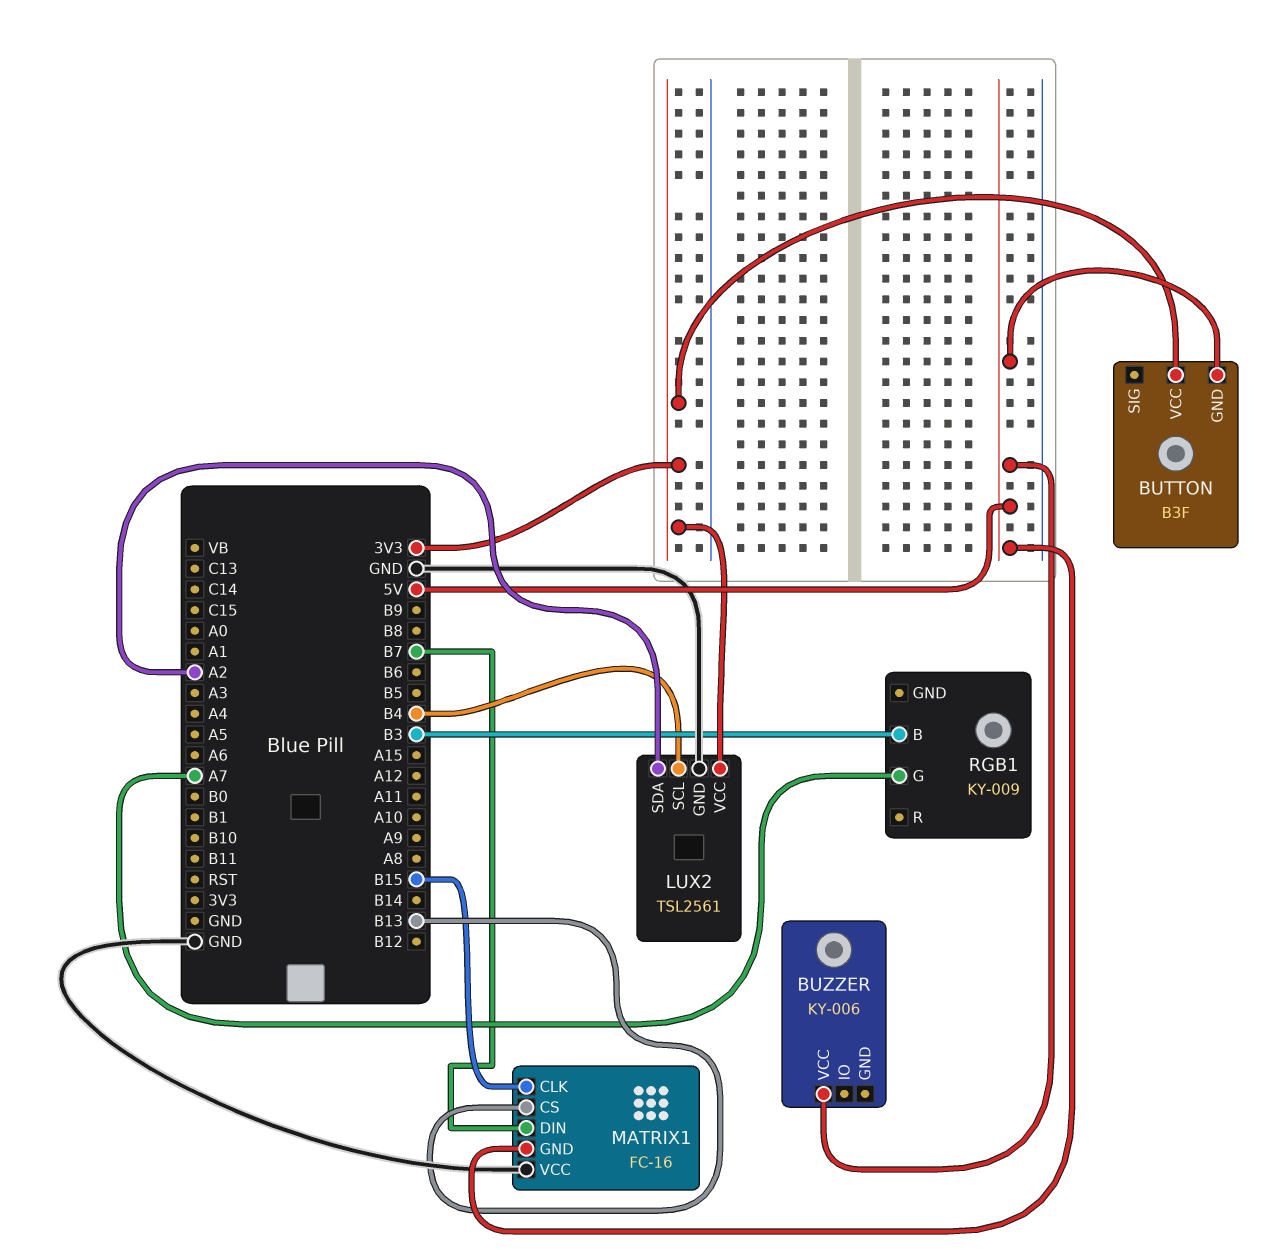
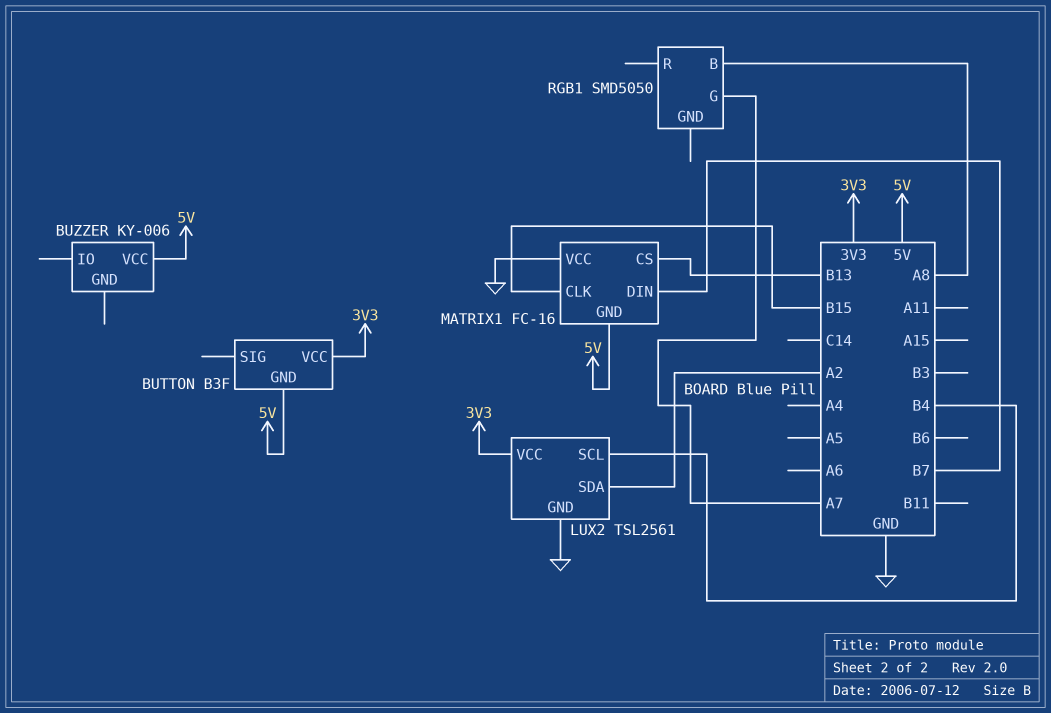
RGB1: KY-009 -> SMD5050
RGB1 pin B: B3 -> A8

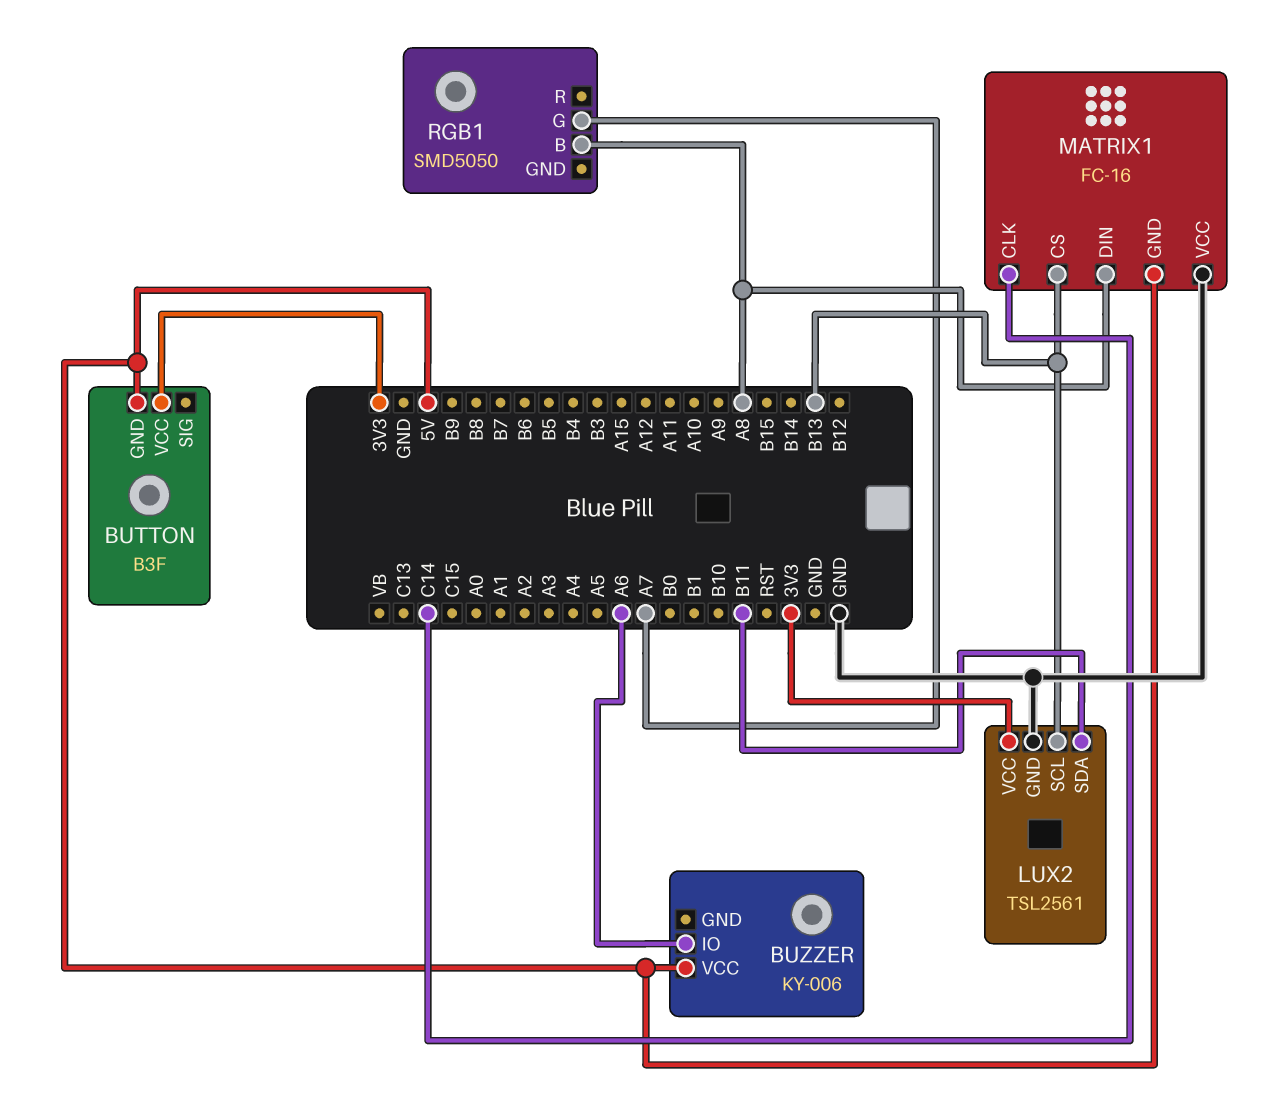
BUZZER pin IO: none -> A6
LUX2 pin SCL: B4 -> B13
LUX2 pin SDA: A2 -> B11
MATRIX1 pin CLK: B15 -> C14
MATRIX1 pin DIN: B7 -> A8

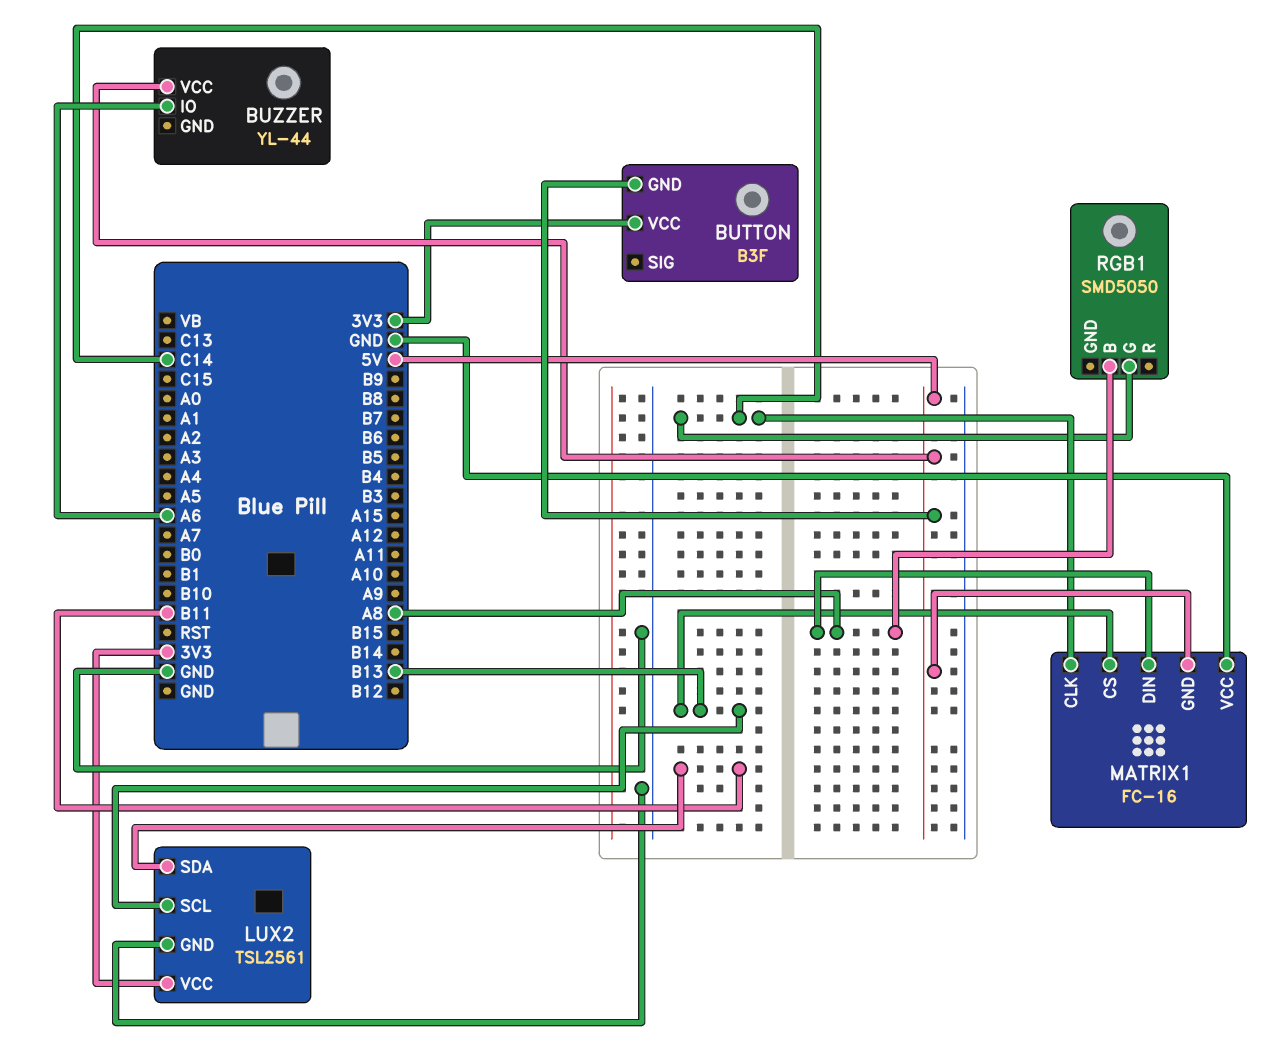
BUZZER: KY-006 -> YL-44
RGB1 pin G: A7 -> C14

